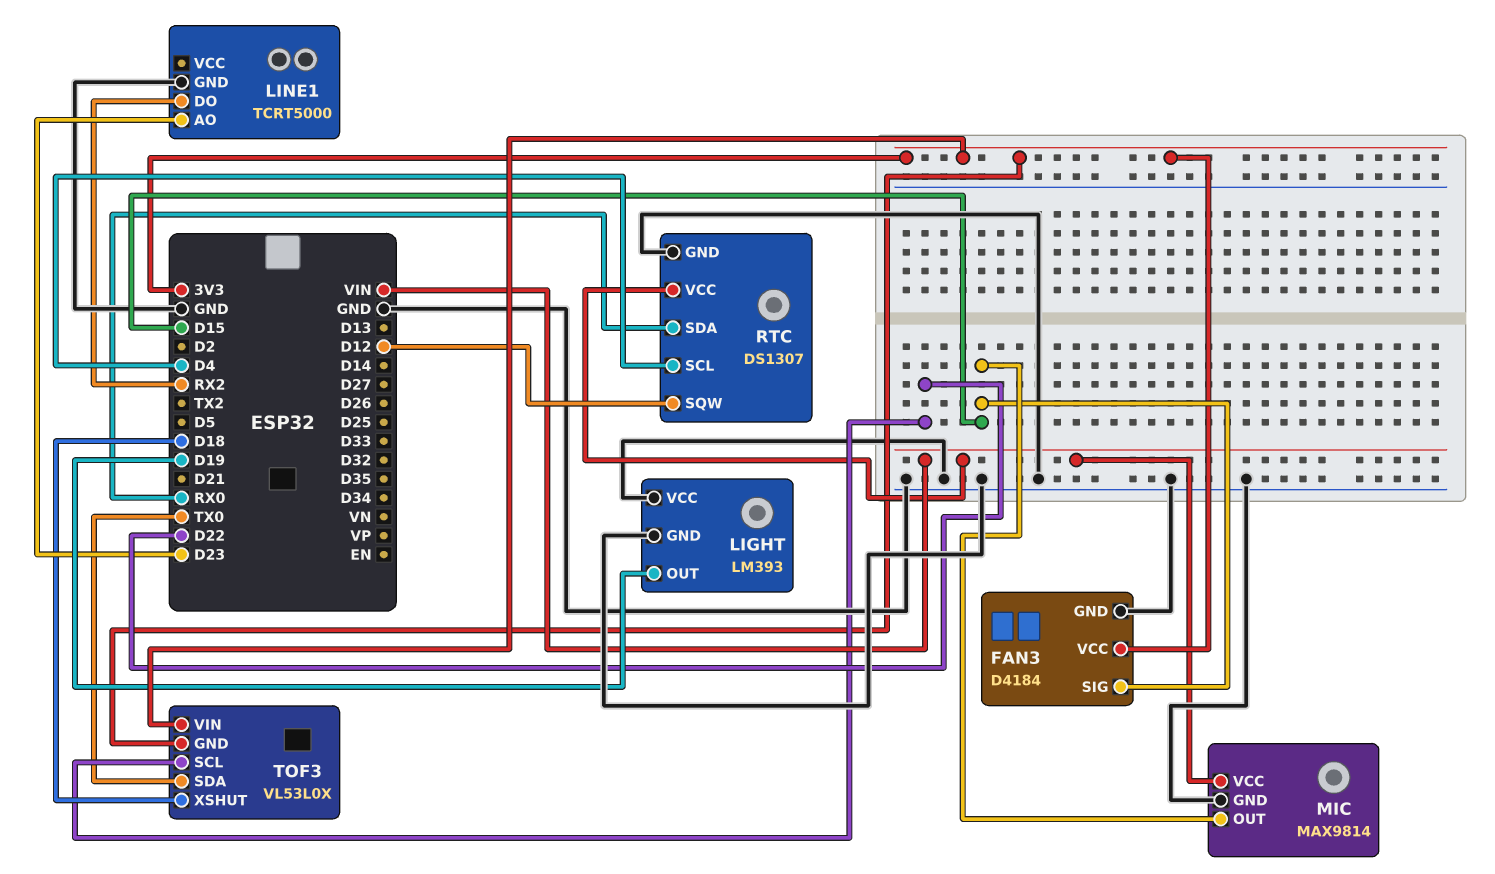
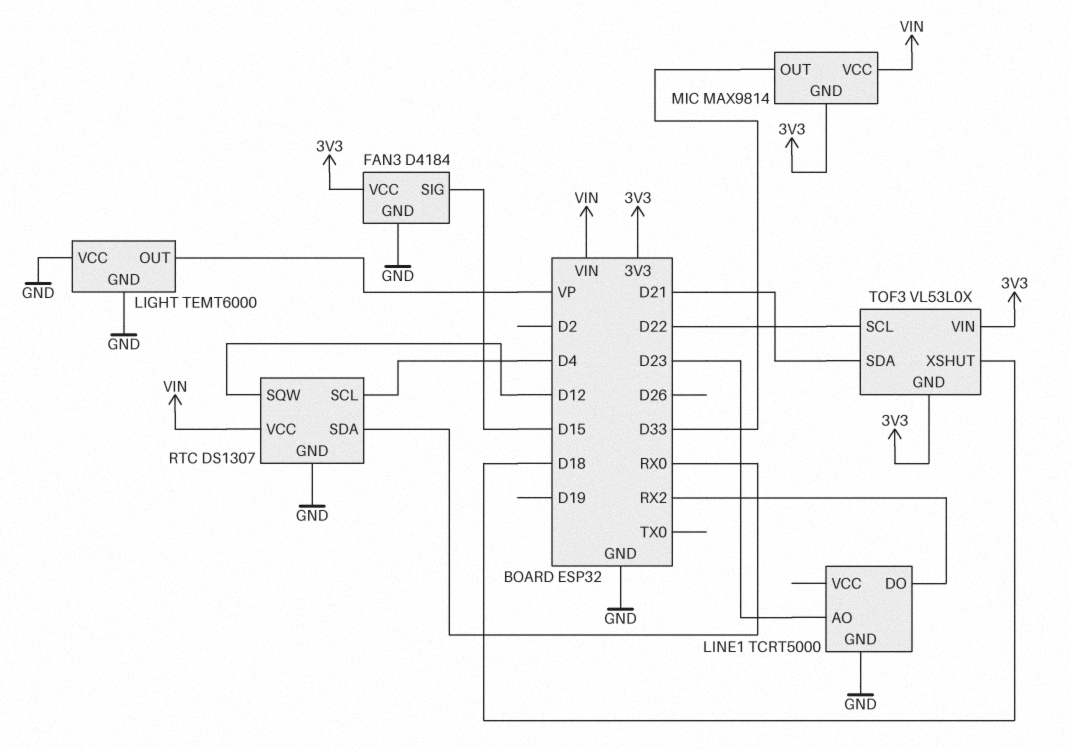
LIGHT: LM393 -> TEMT6000
LIGHT pin OUT: D19 -> VP
MIC pin GND: GND -> 3V3
MIC pin OUT: D15 -> D33
TOF3 pin SDA: TX0 -> D21

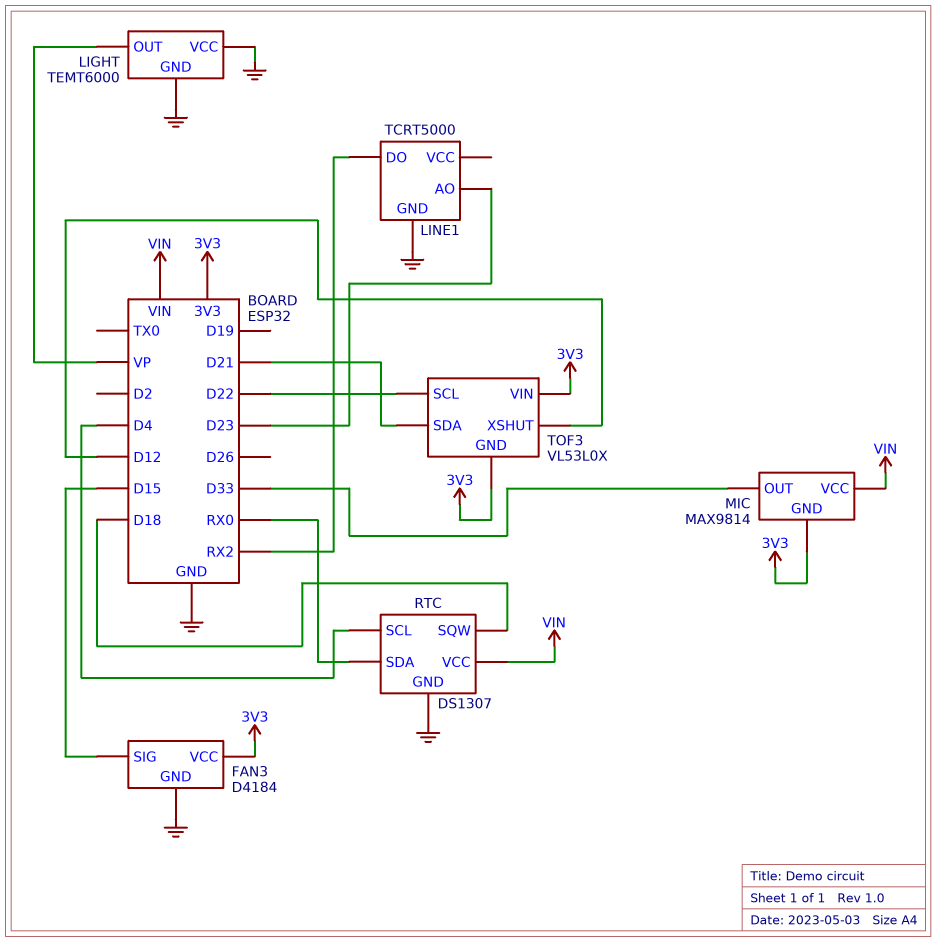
RTC pin SQW: D12 -> D18
TOF3 pin XSHUT: D18 -> D12

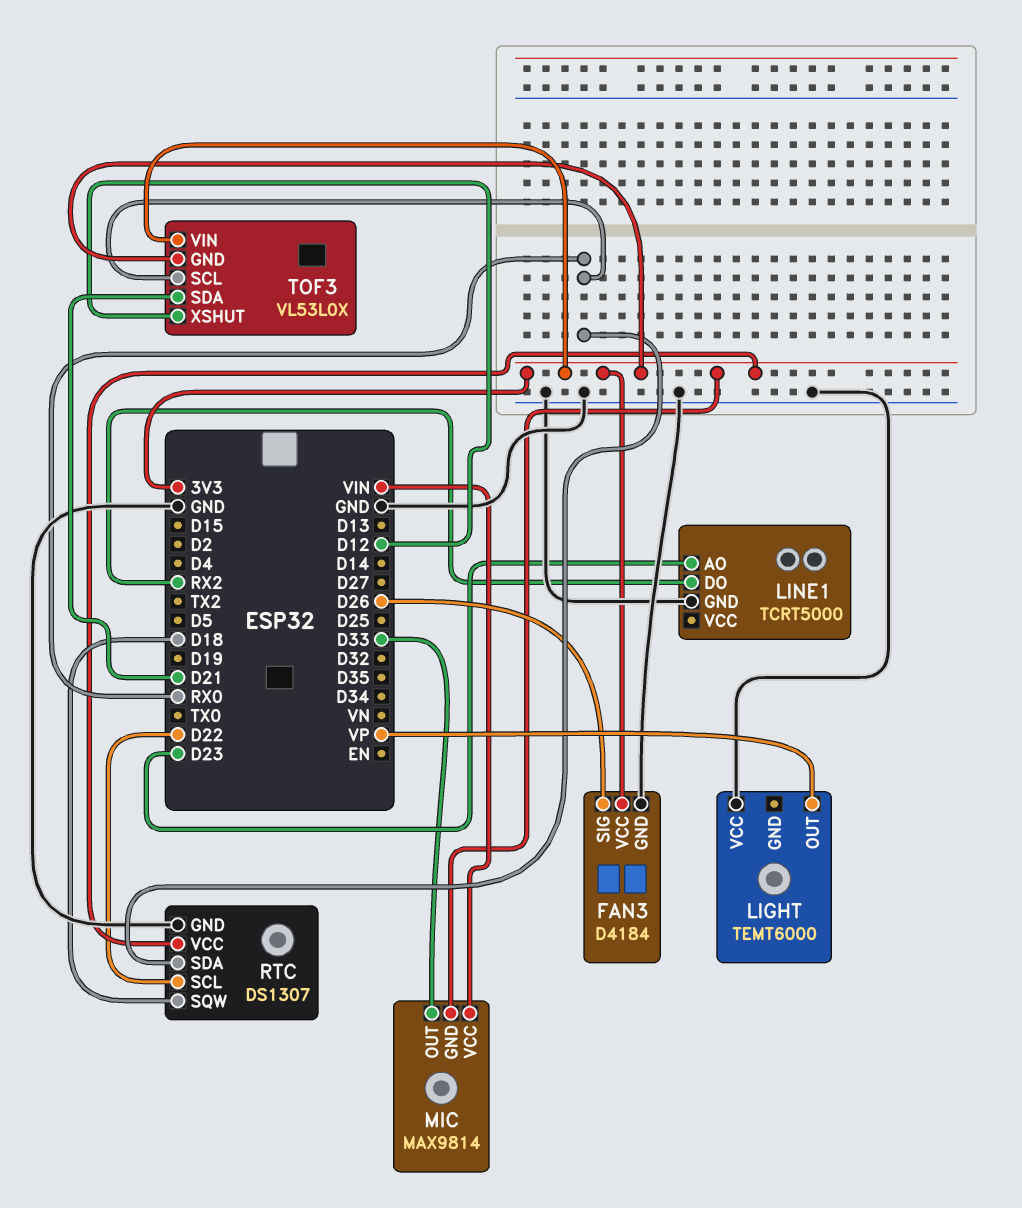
FAN3 pin SIG: D15 -> D26
LIGHT pin GND: GND -> none
RTC pin SCL: D4 -> D22
RTC pin VCC: VIN -> 3V3
TOF3 pin SCL: D22 -> RX0

